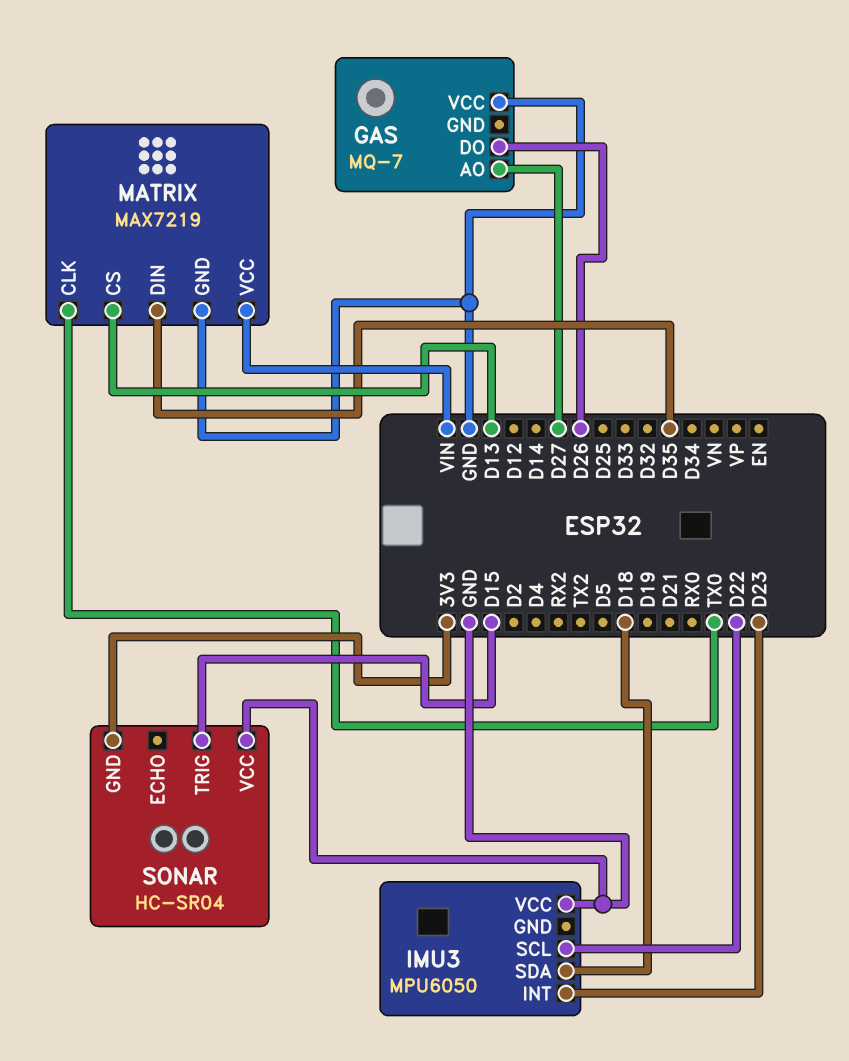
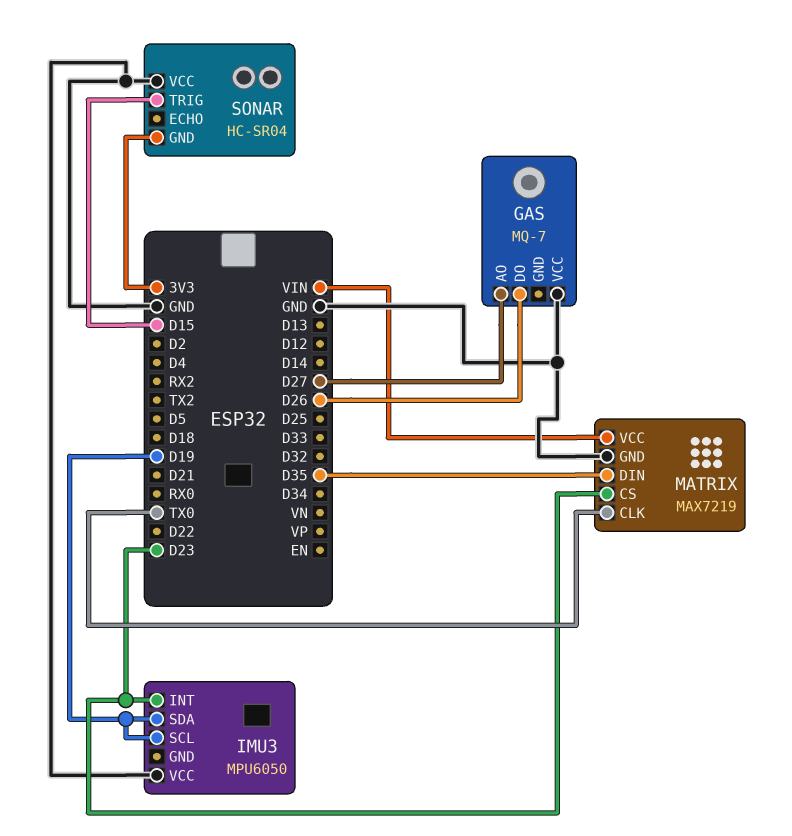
IMU3 pin SCL: D22 -> D19
IMU3 pin SDA: D18 -> D19
MATRIX pin CS: D13 -> D23

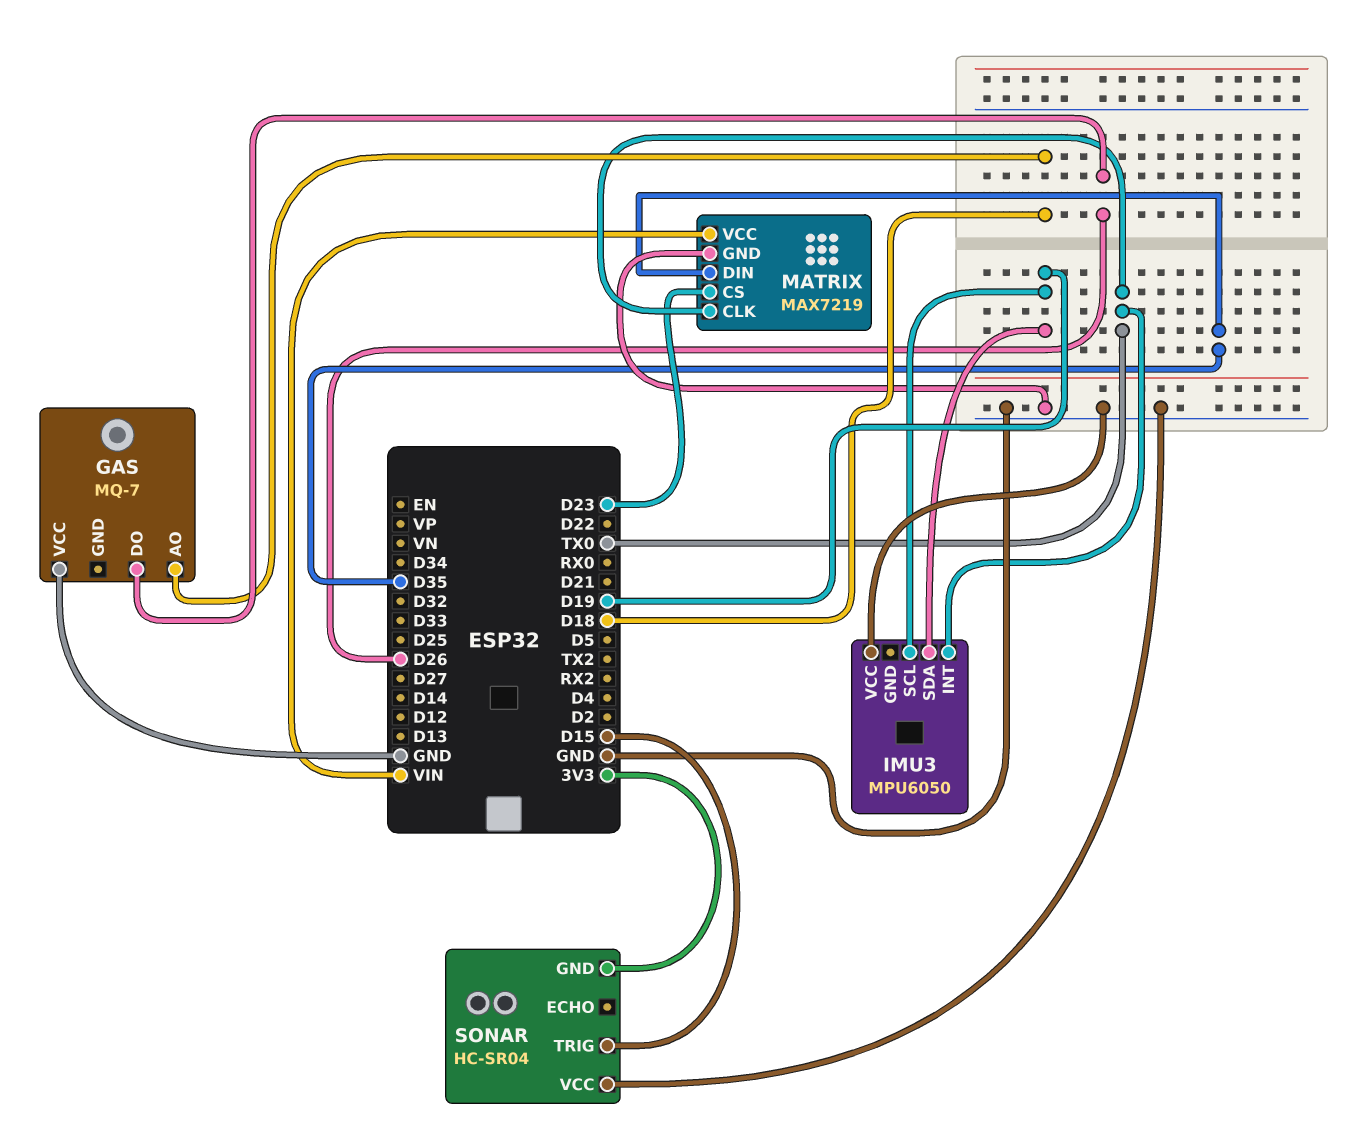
GAS pin AO: D27 -> D18
IMU3 pin INT: D23 -> TX0

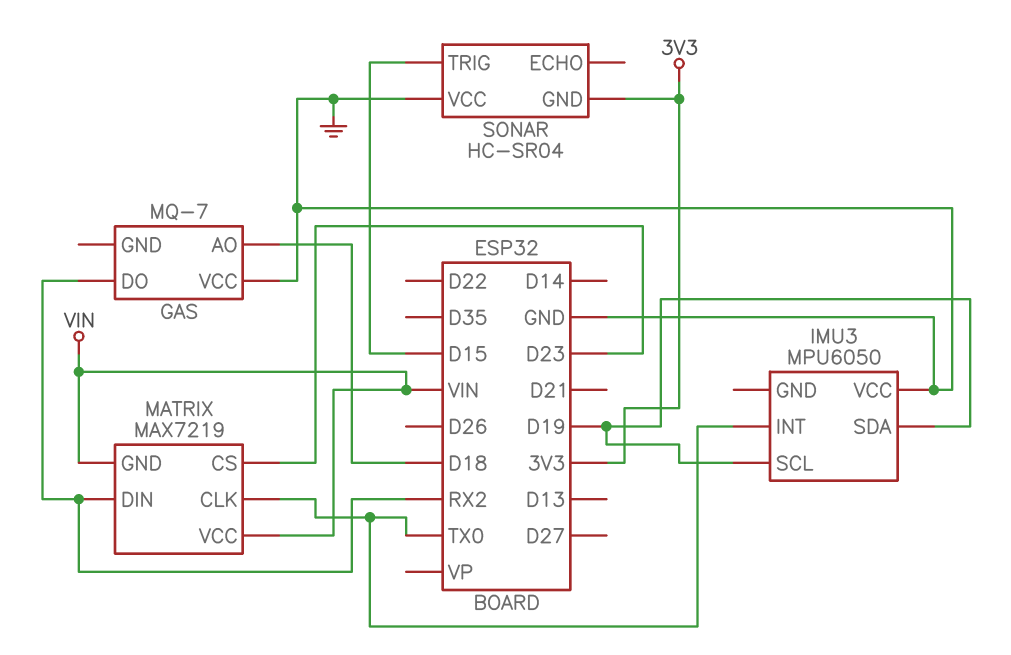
GAS pin DO: D26 -> RX2
MATRIX pin DIN: D35 -> RX2
MATRIX pin GND: GND -> VIN

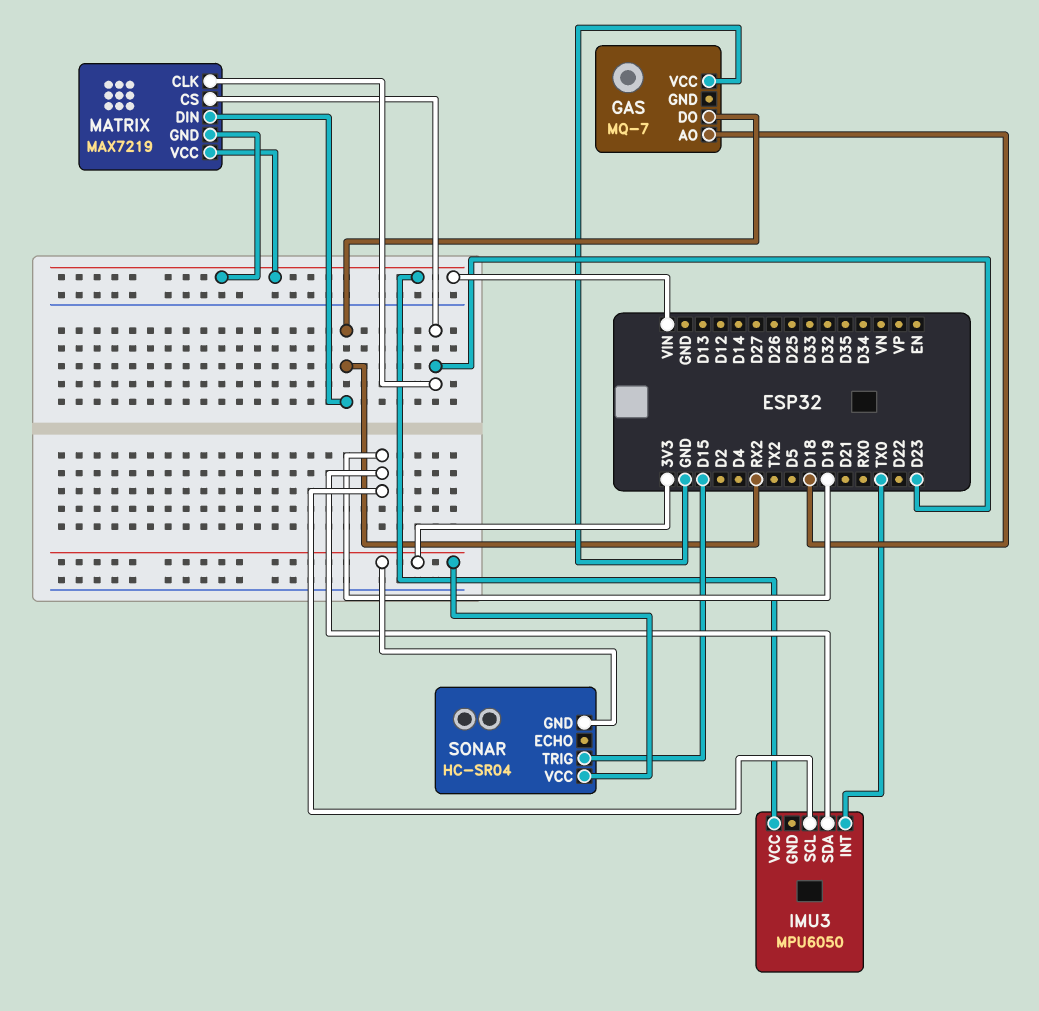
IMU3 pin VCC: GND -> VIN
MATRIX pin CLK: TX0 -> D23
SONAR pin VCC: GND -> 3V3

